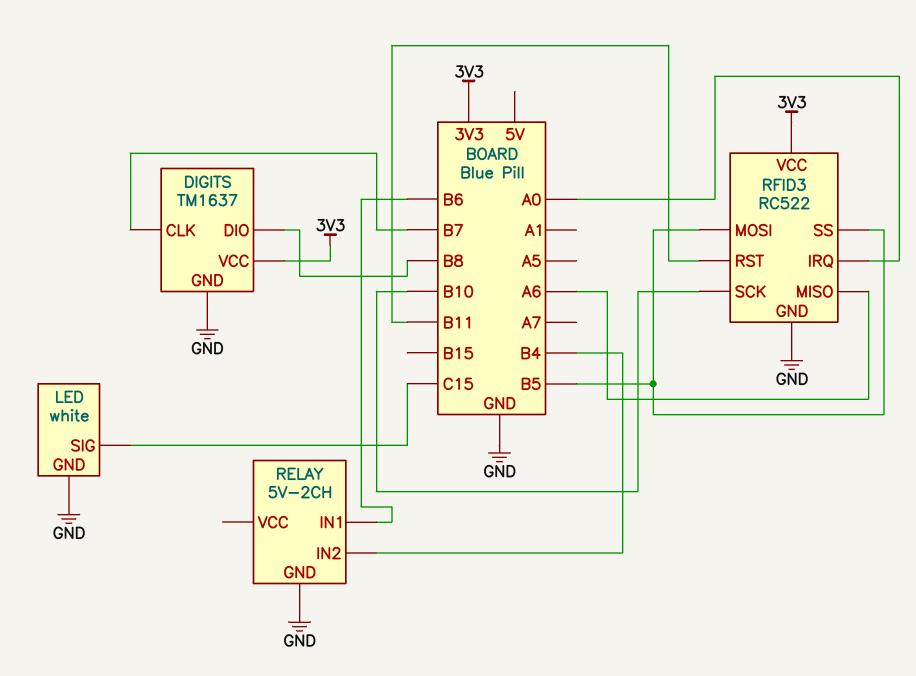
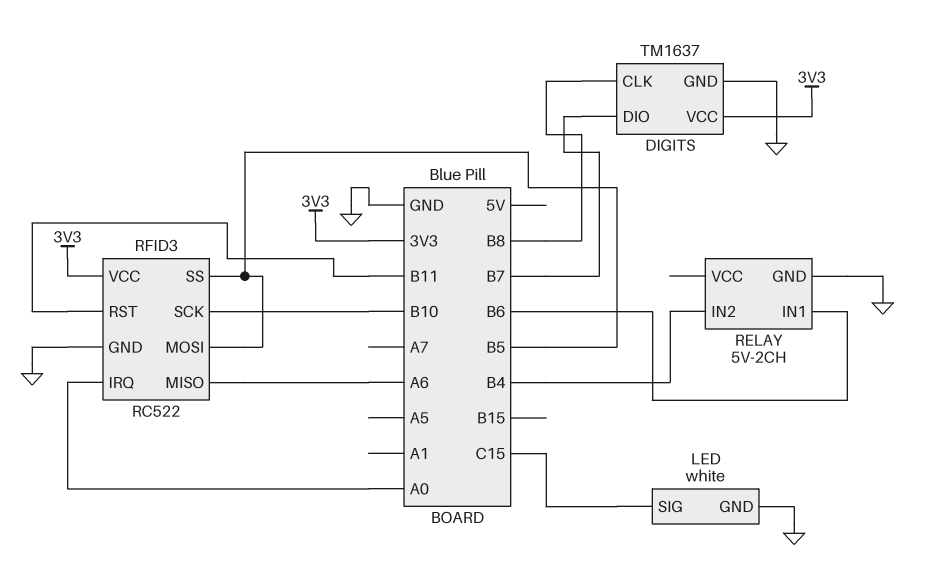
DIGITS pin CLK: B7 -> B8
DIGITS pin DIO: B8 -> B7

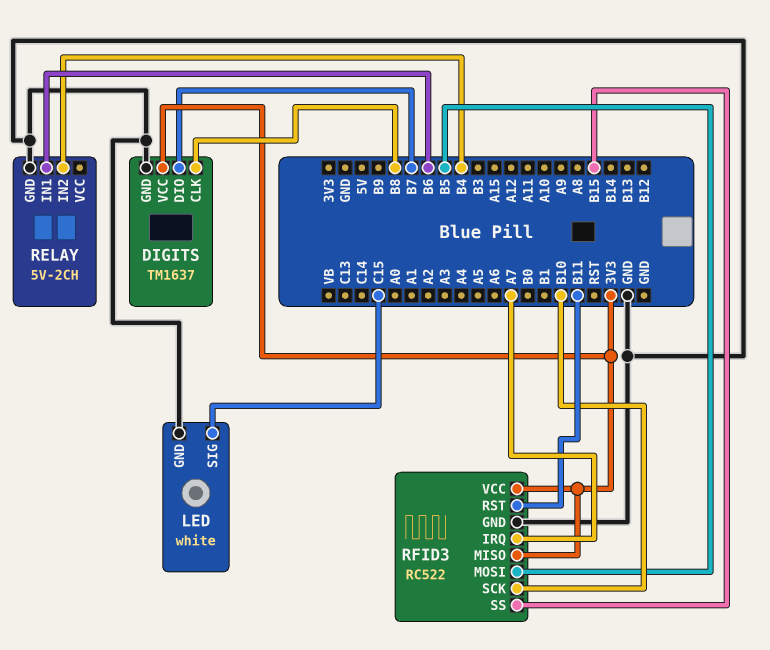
RFID3 pin IRQ: A0 -> A7
RFID3 pin MISO: A6 -> 3V3
RFID3 pin SS: B5 -> B15

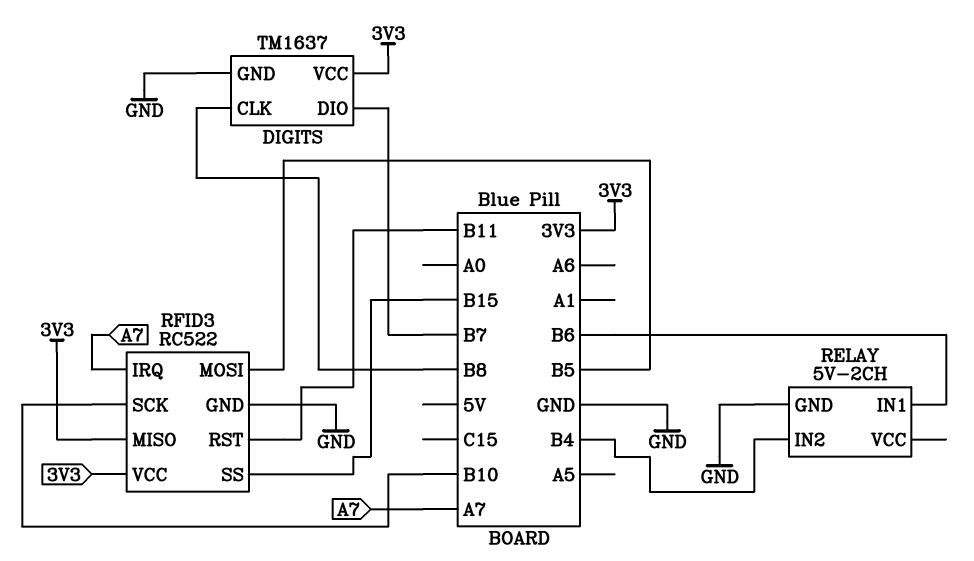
LED: white -> none
LED pin GND: GND -> none
LED pin SIG: C15 -> none

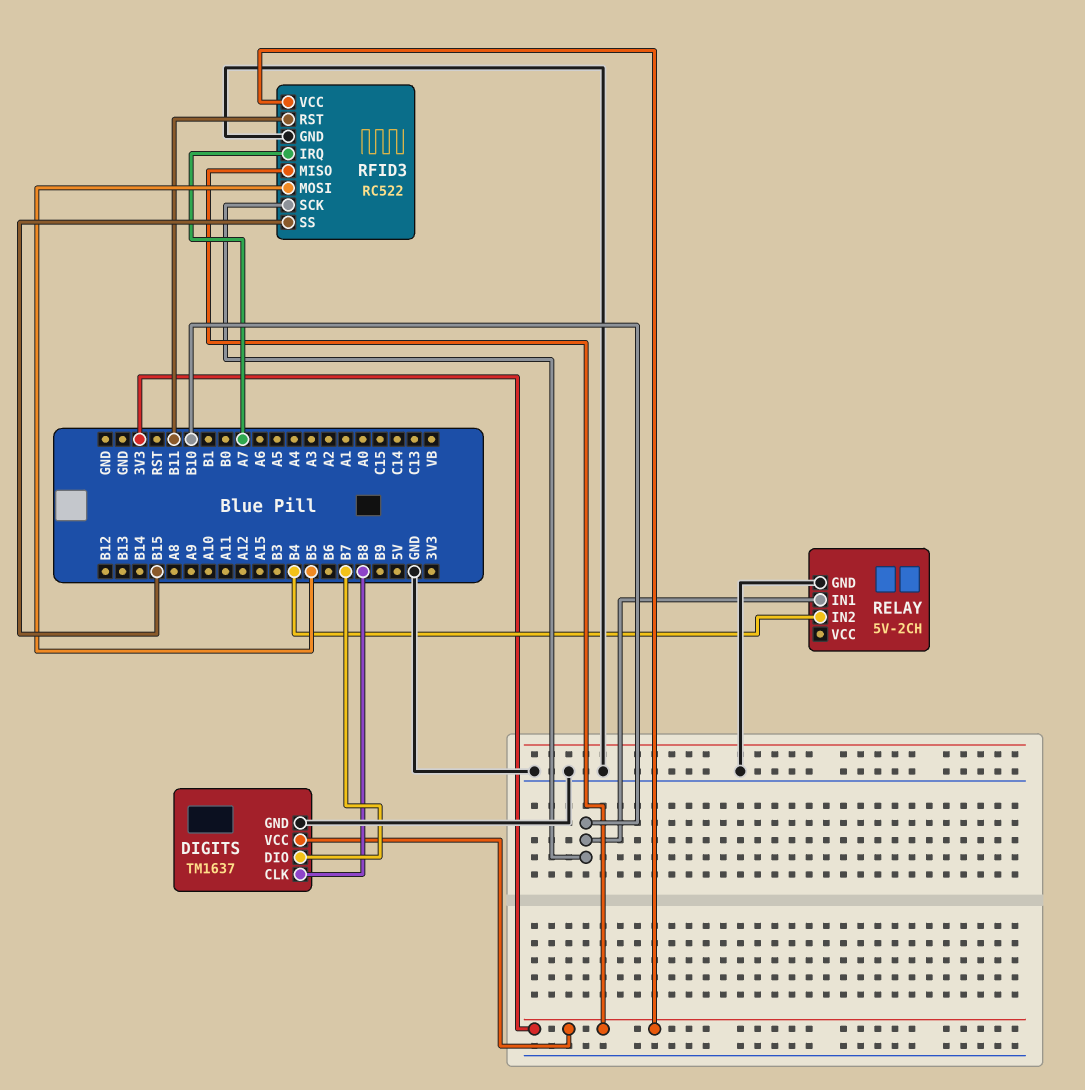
RELAY pin IN1: B6 -> B10

